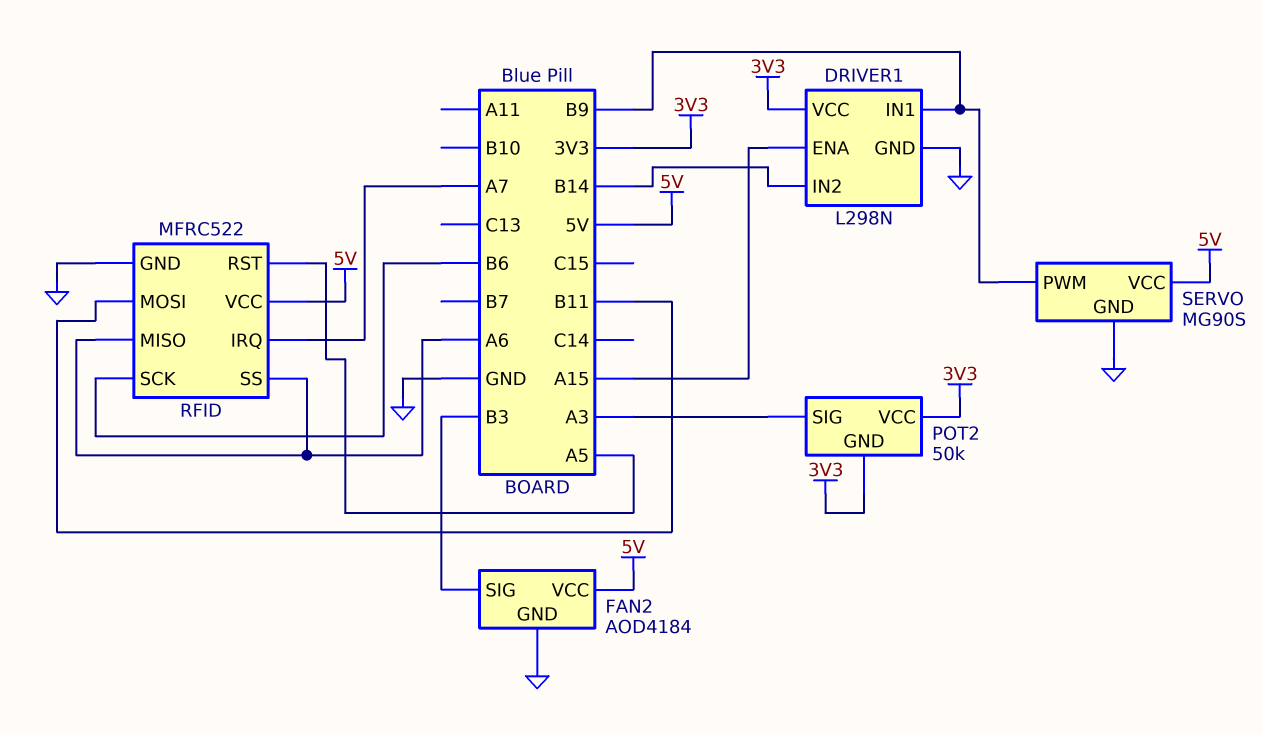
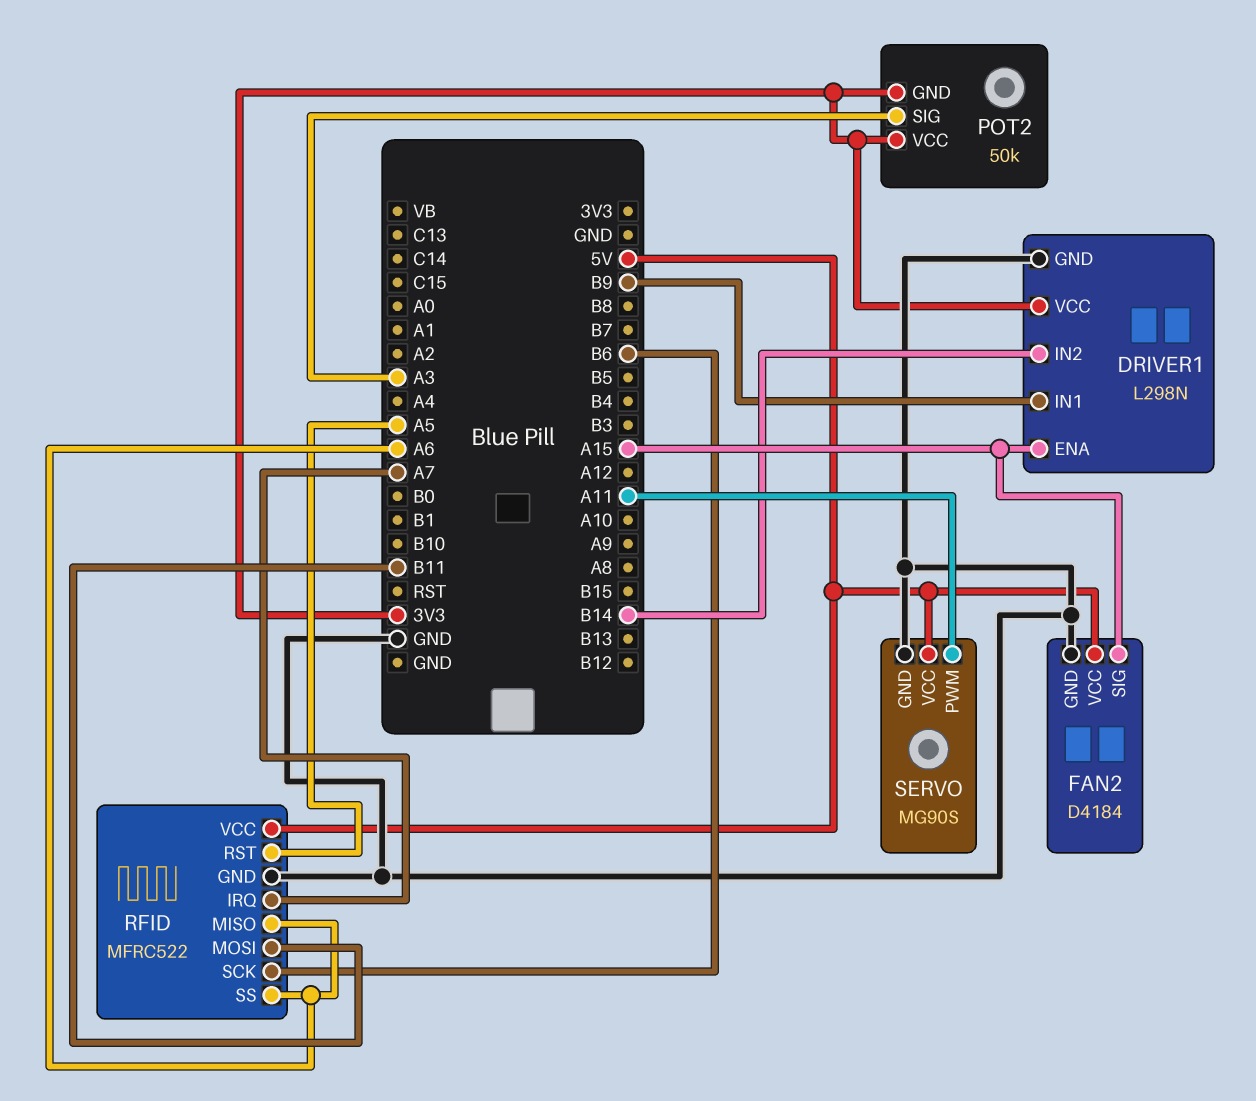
FAN2: AOD4184 -> D4184
FAN2 pin SIG: B3 -> A15
SERVO pin PWM: B9 -> A11

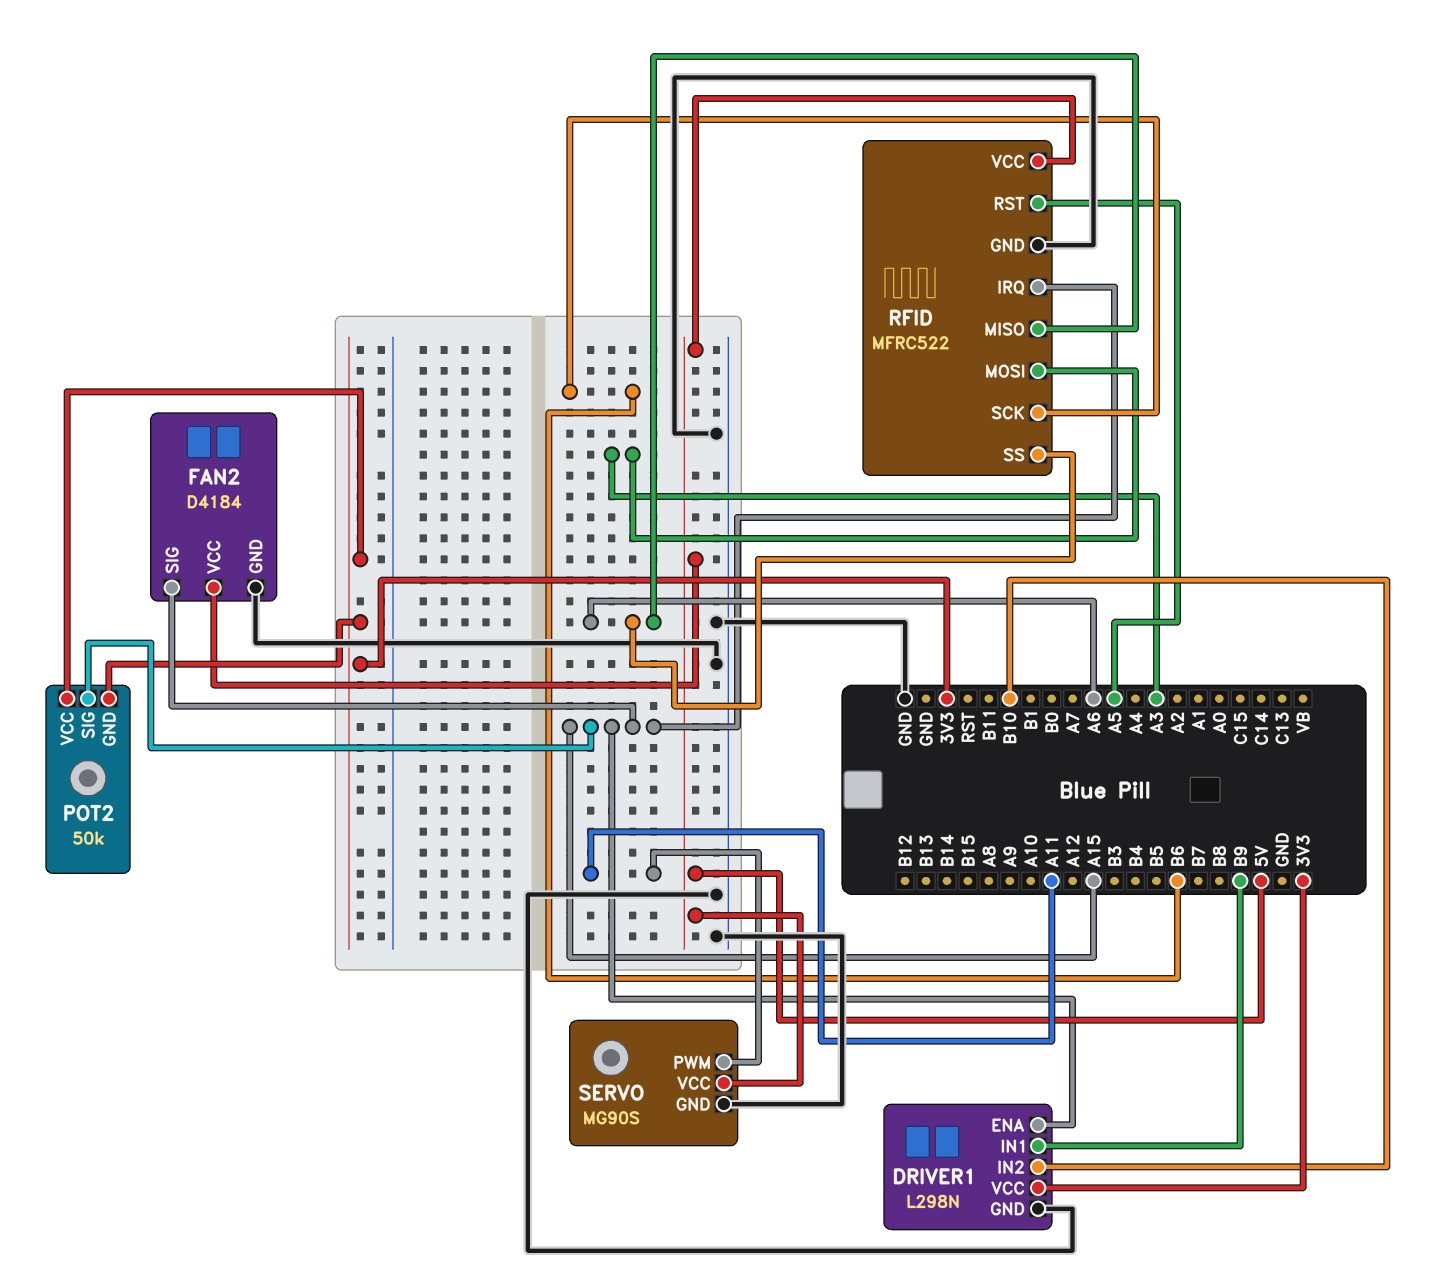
DRIVER1 pin IN2: B14 -> B10
POT2 pin SIG: A3 -> A15
RFID pin IRQ: A7 -> A15
RFID pin MOSI: B11 -> A3

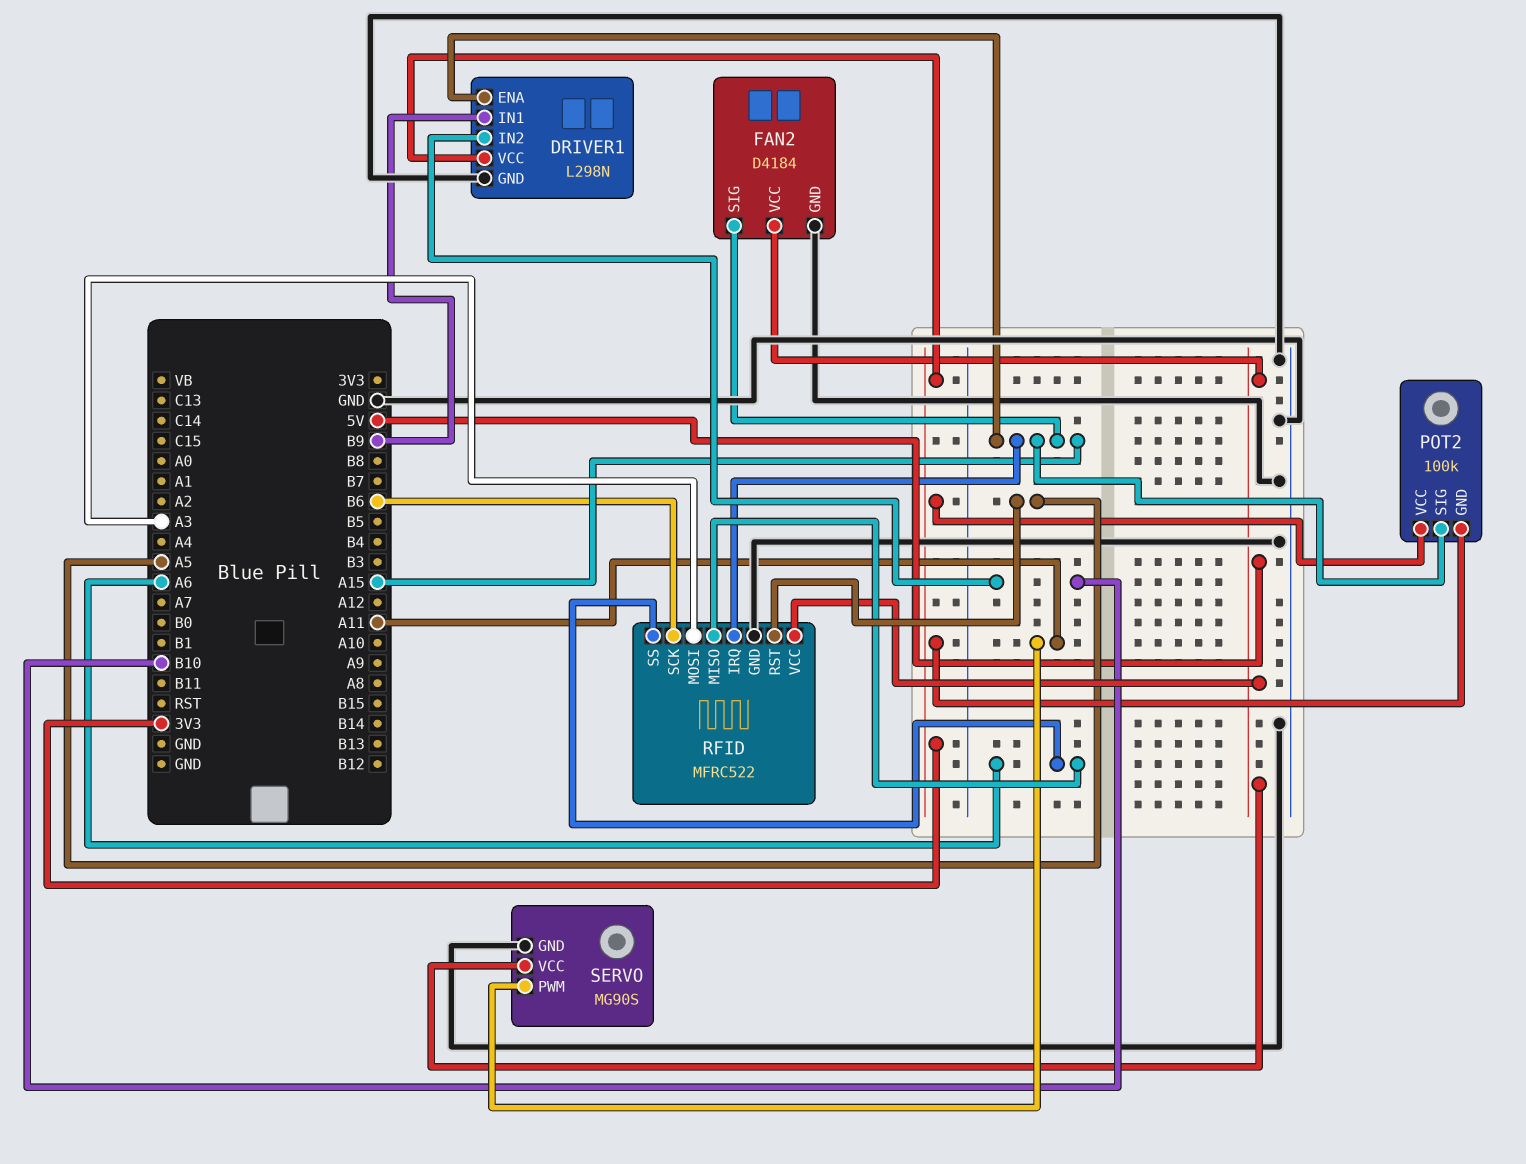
POT2: 50k -> 100k

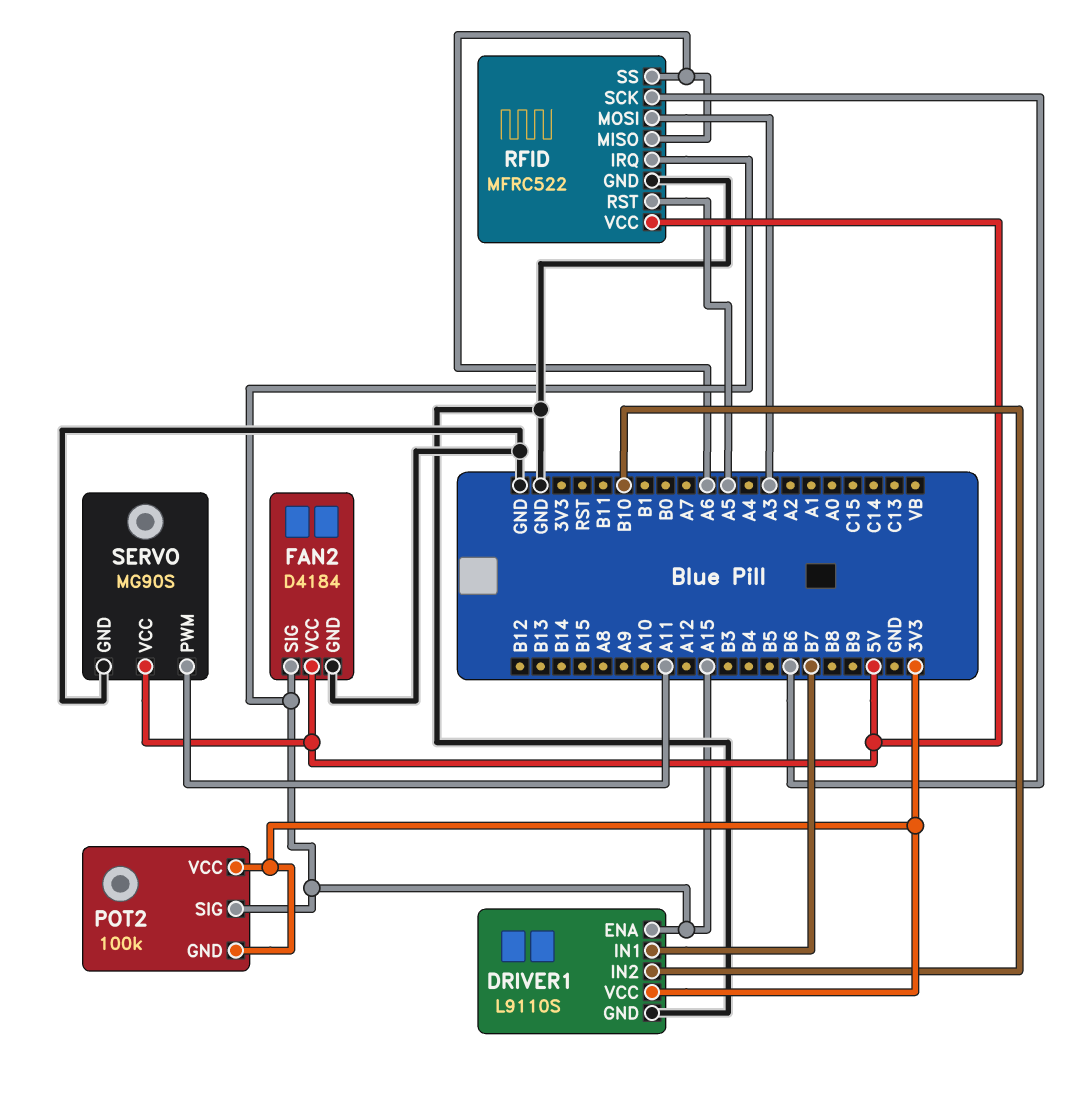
DRIVER1: L298N -> L9110S
DRIVER1 pin IN1: B9 -> B7

